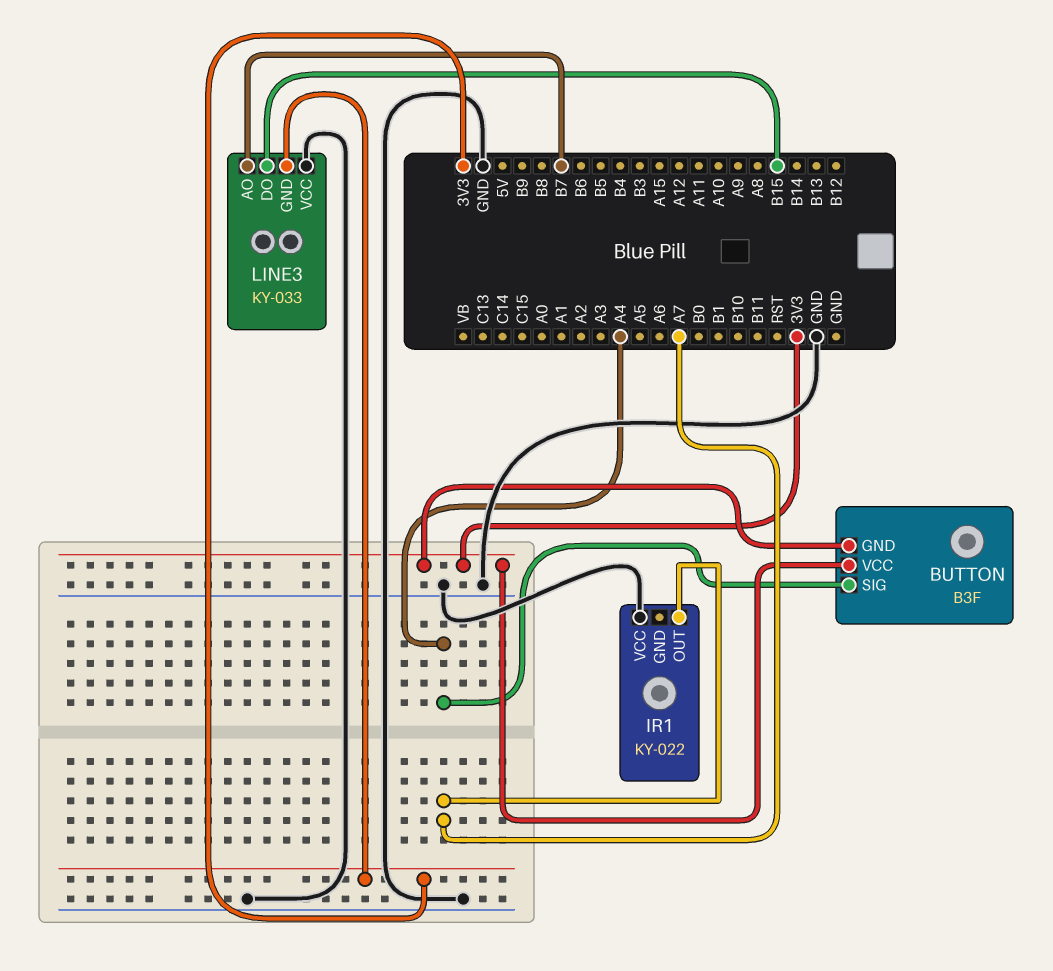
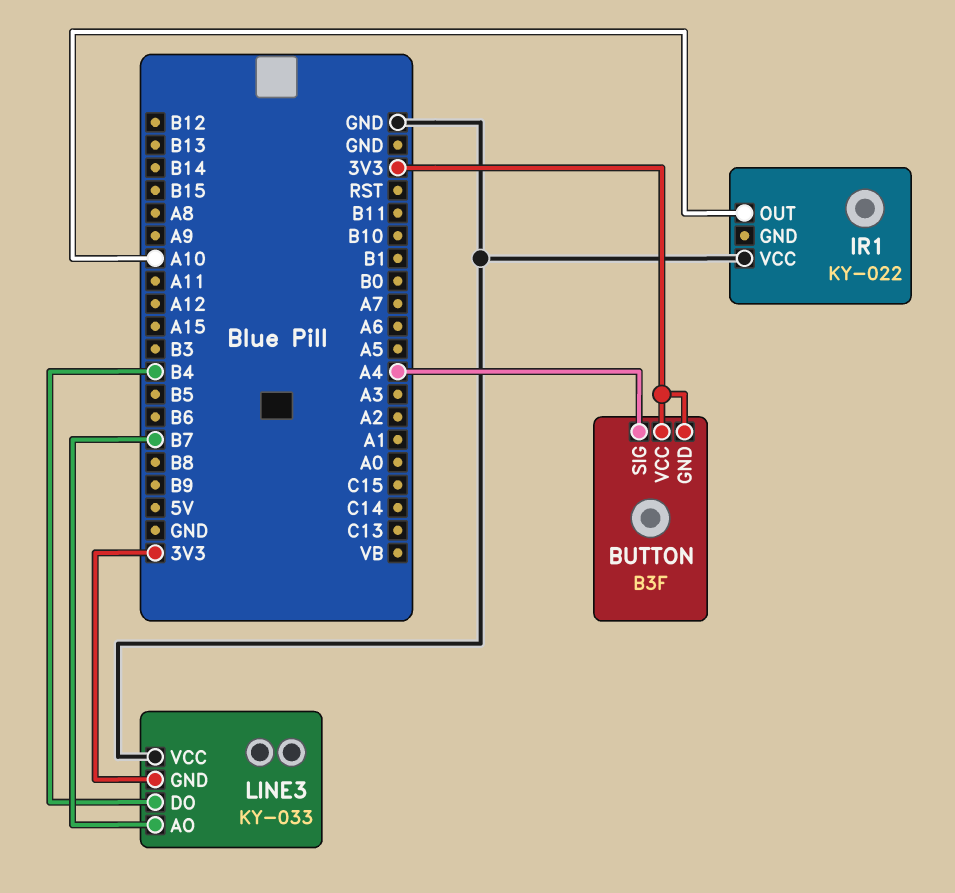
IR1 pin OUT: A7 -> A10
LINE3 pin DO: B15 -> B4

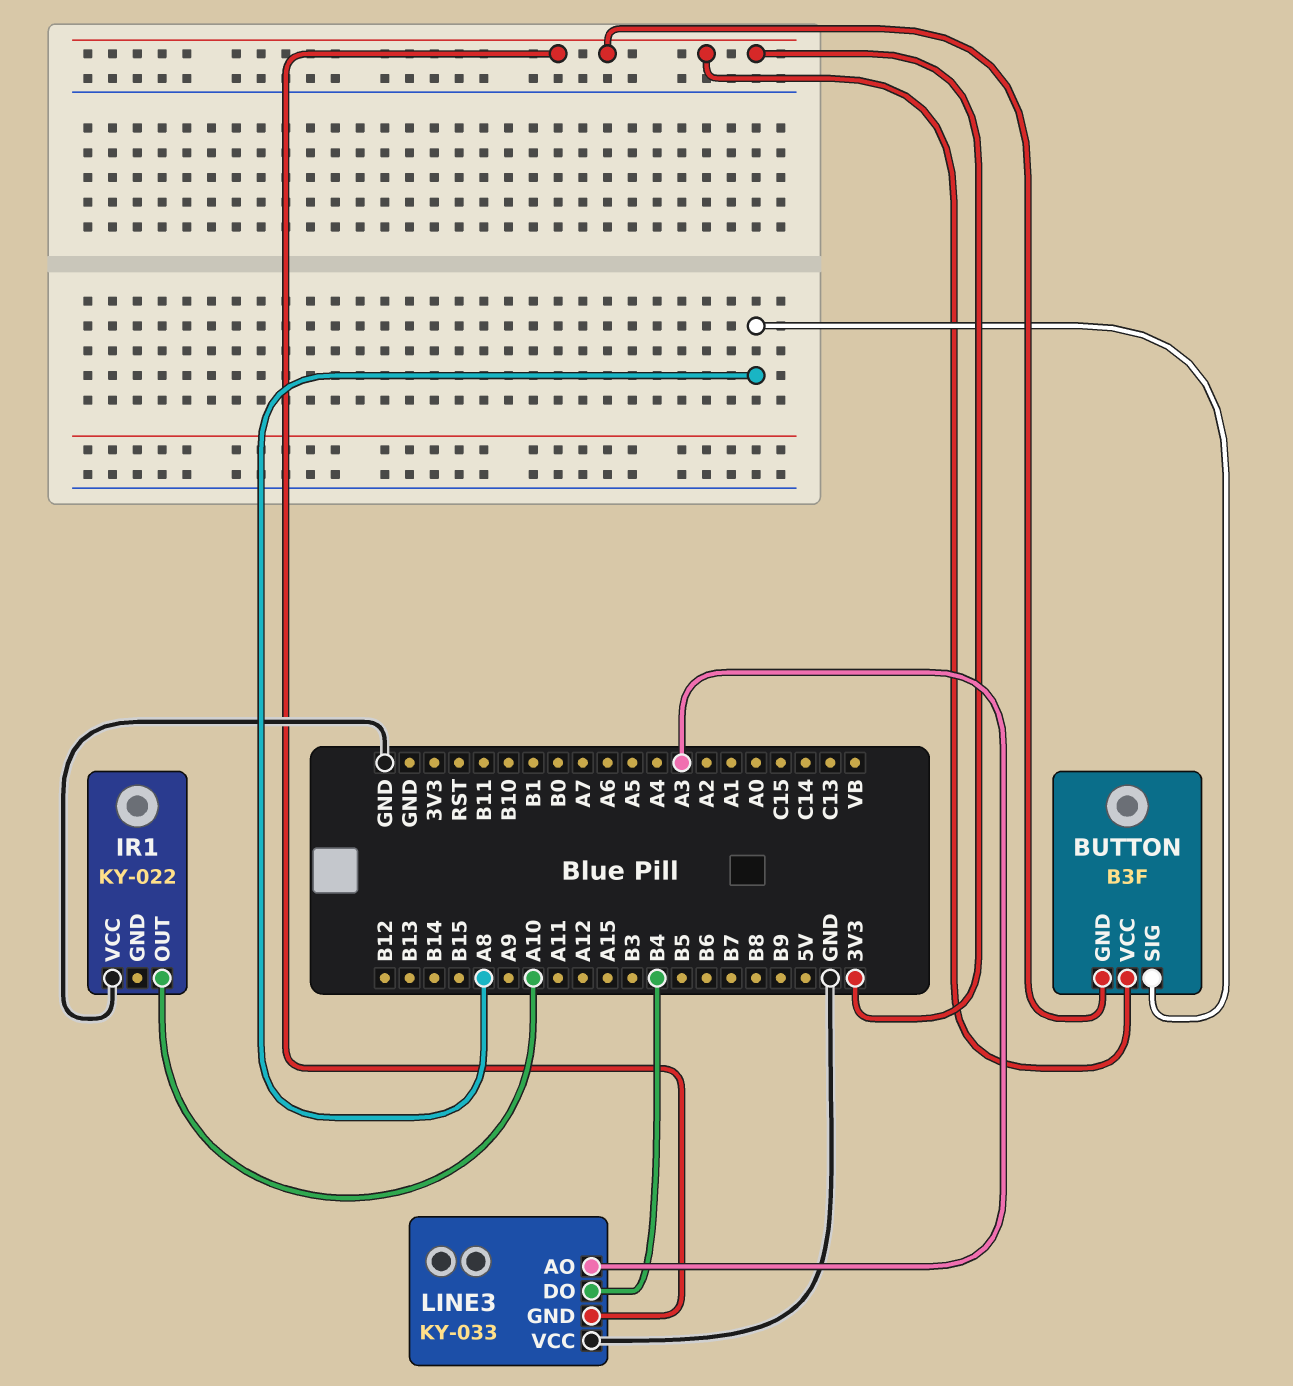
BUTTON pin SIG: A4 -> A8
LINE3 pin AO: B7 -> A3

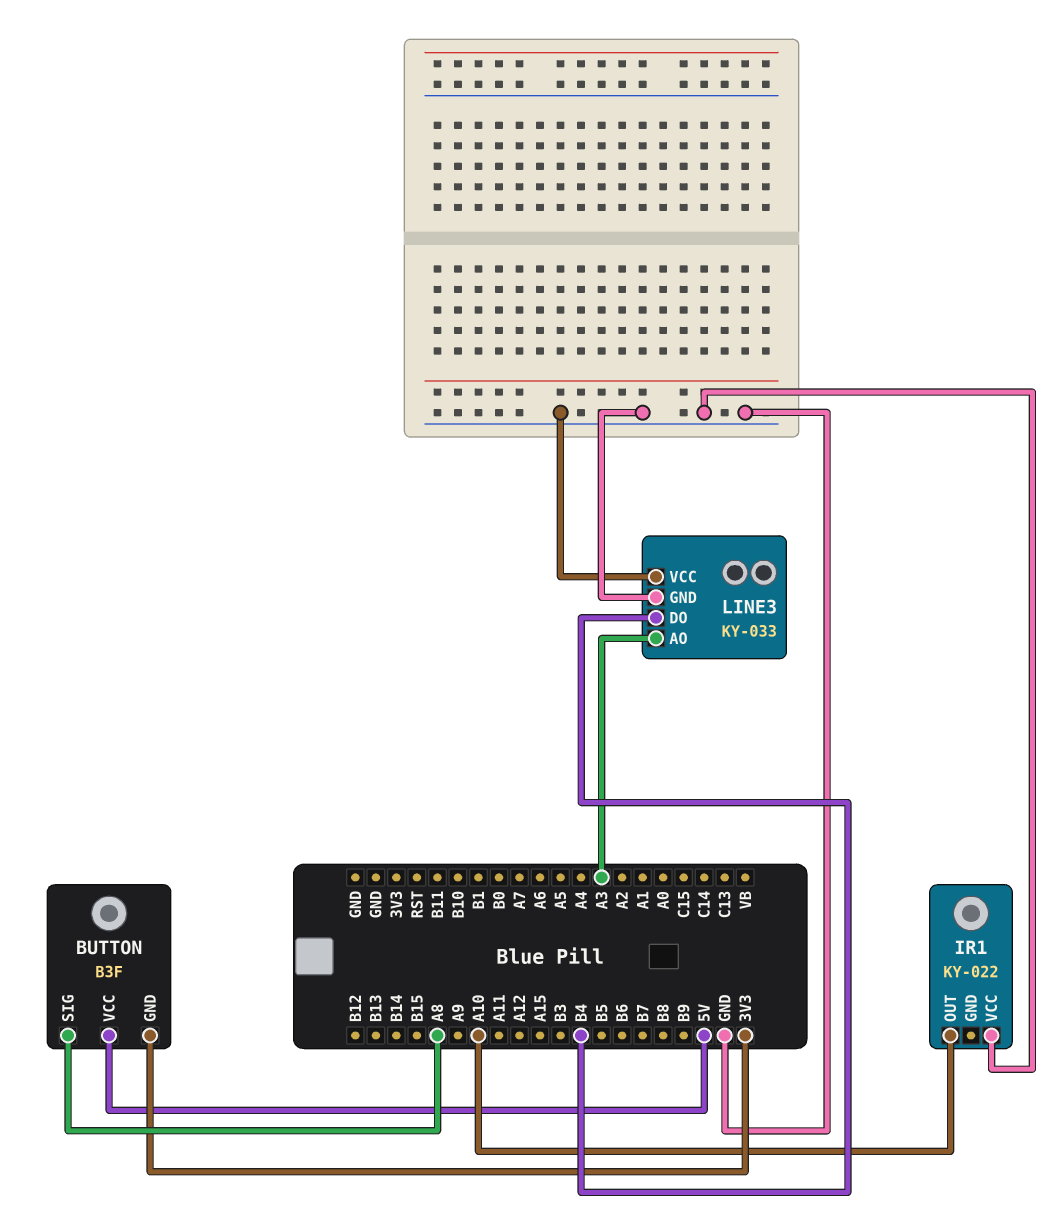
BUTTON pin VCC: 3V3 -> 5V
LINE3 pin GND: 3V3 -> GND

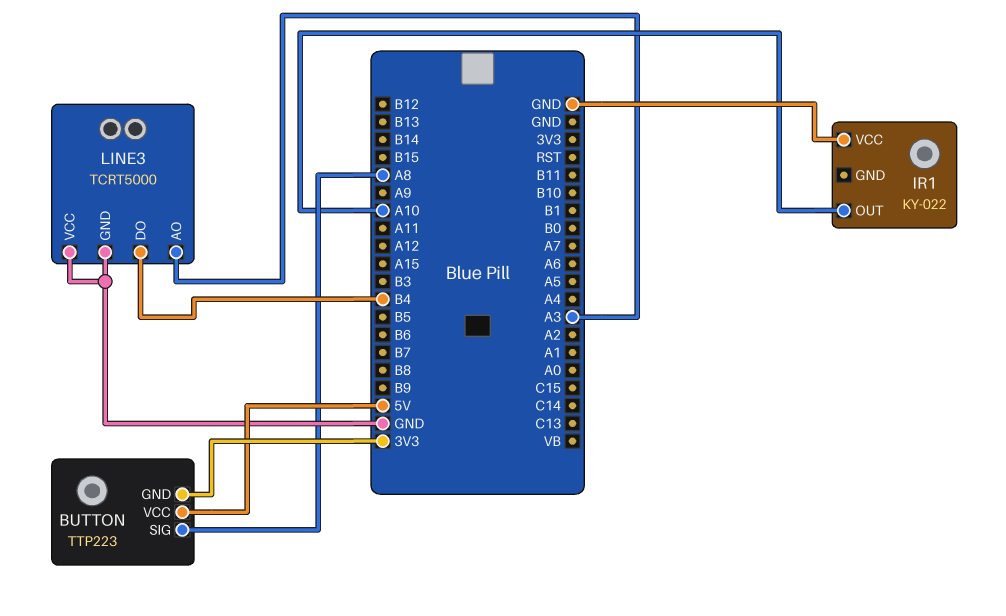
BUTTON: B3F -> TTP223
LINE3: KY-033 -> TCRT5000

